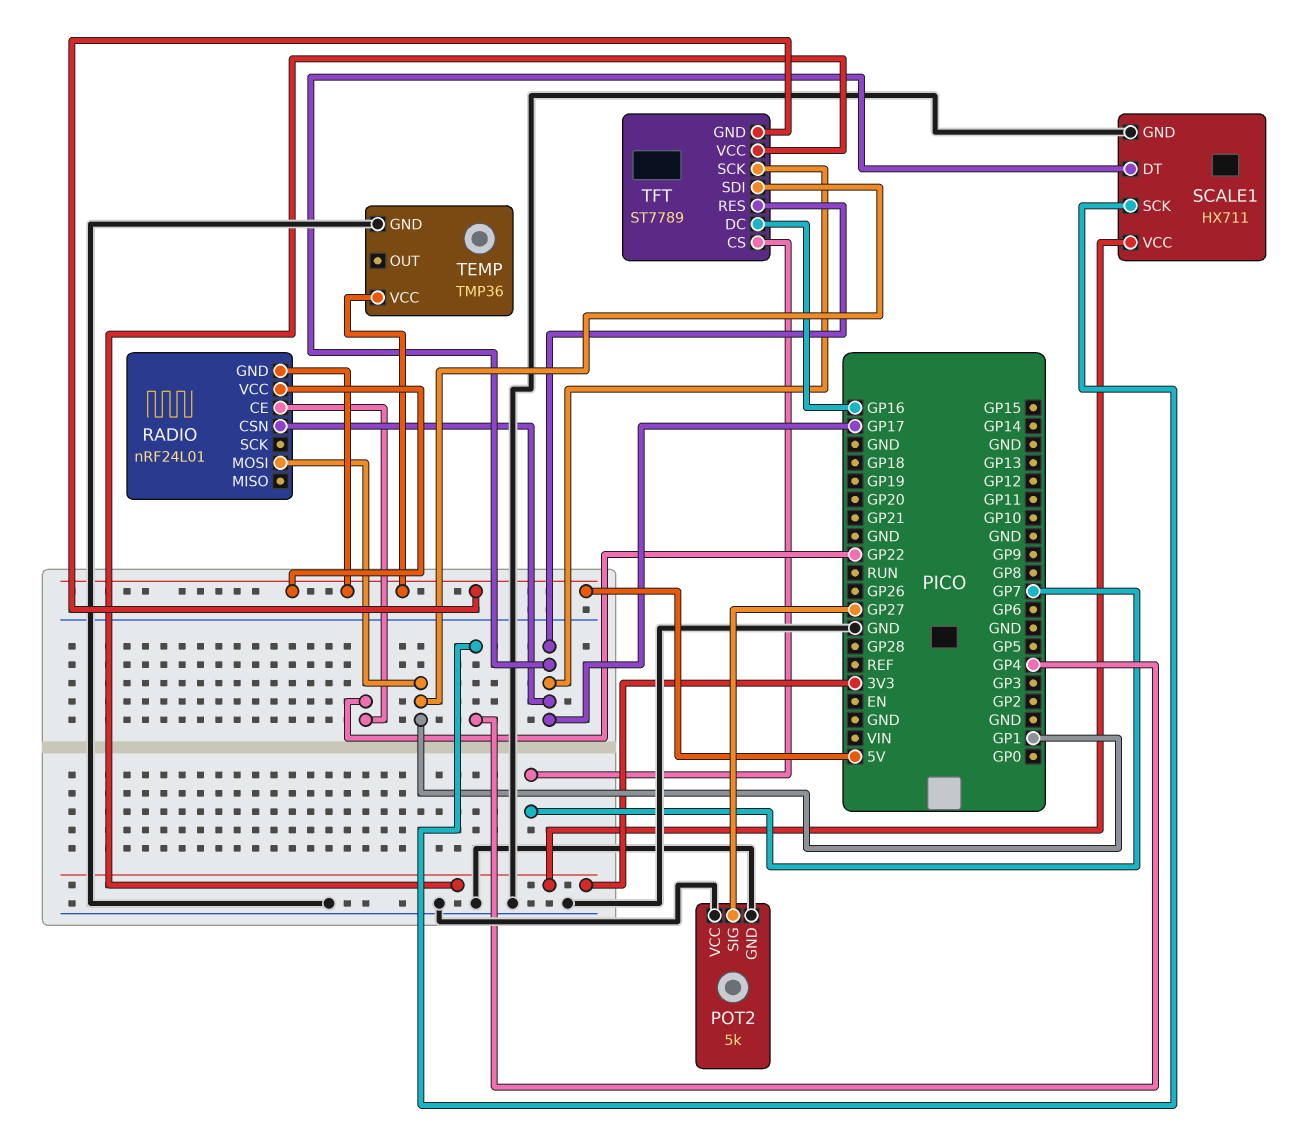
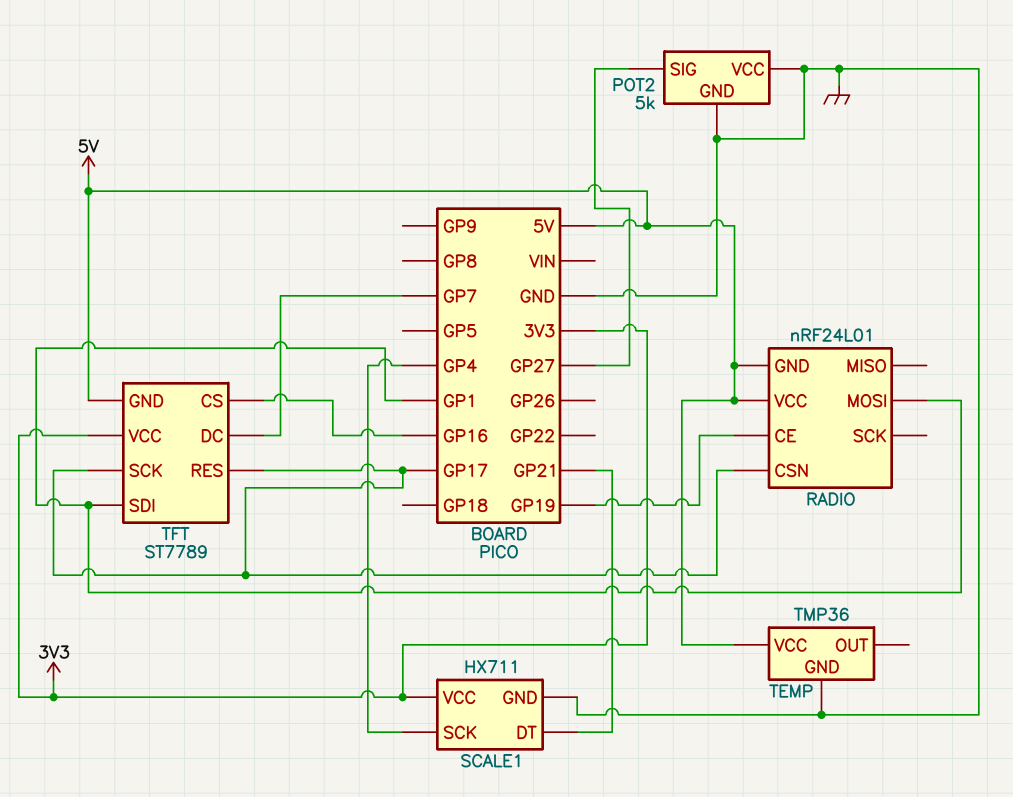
RADIO pin CE: GP22 -> GP19
SCALE1 pin DT: GP17 -> GP21
TFT pin CS: GP7 -> GP16
TFT pin DC: GP16 -> GP7

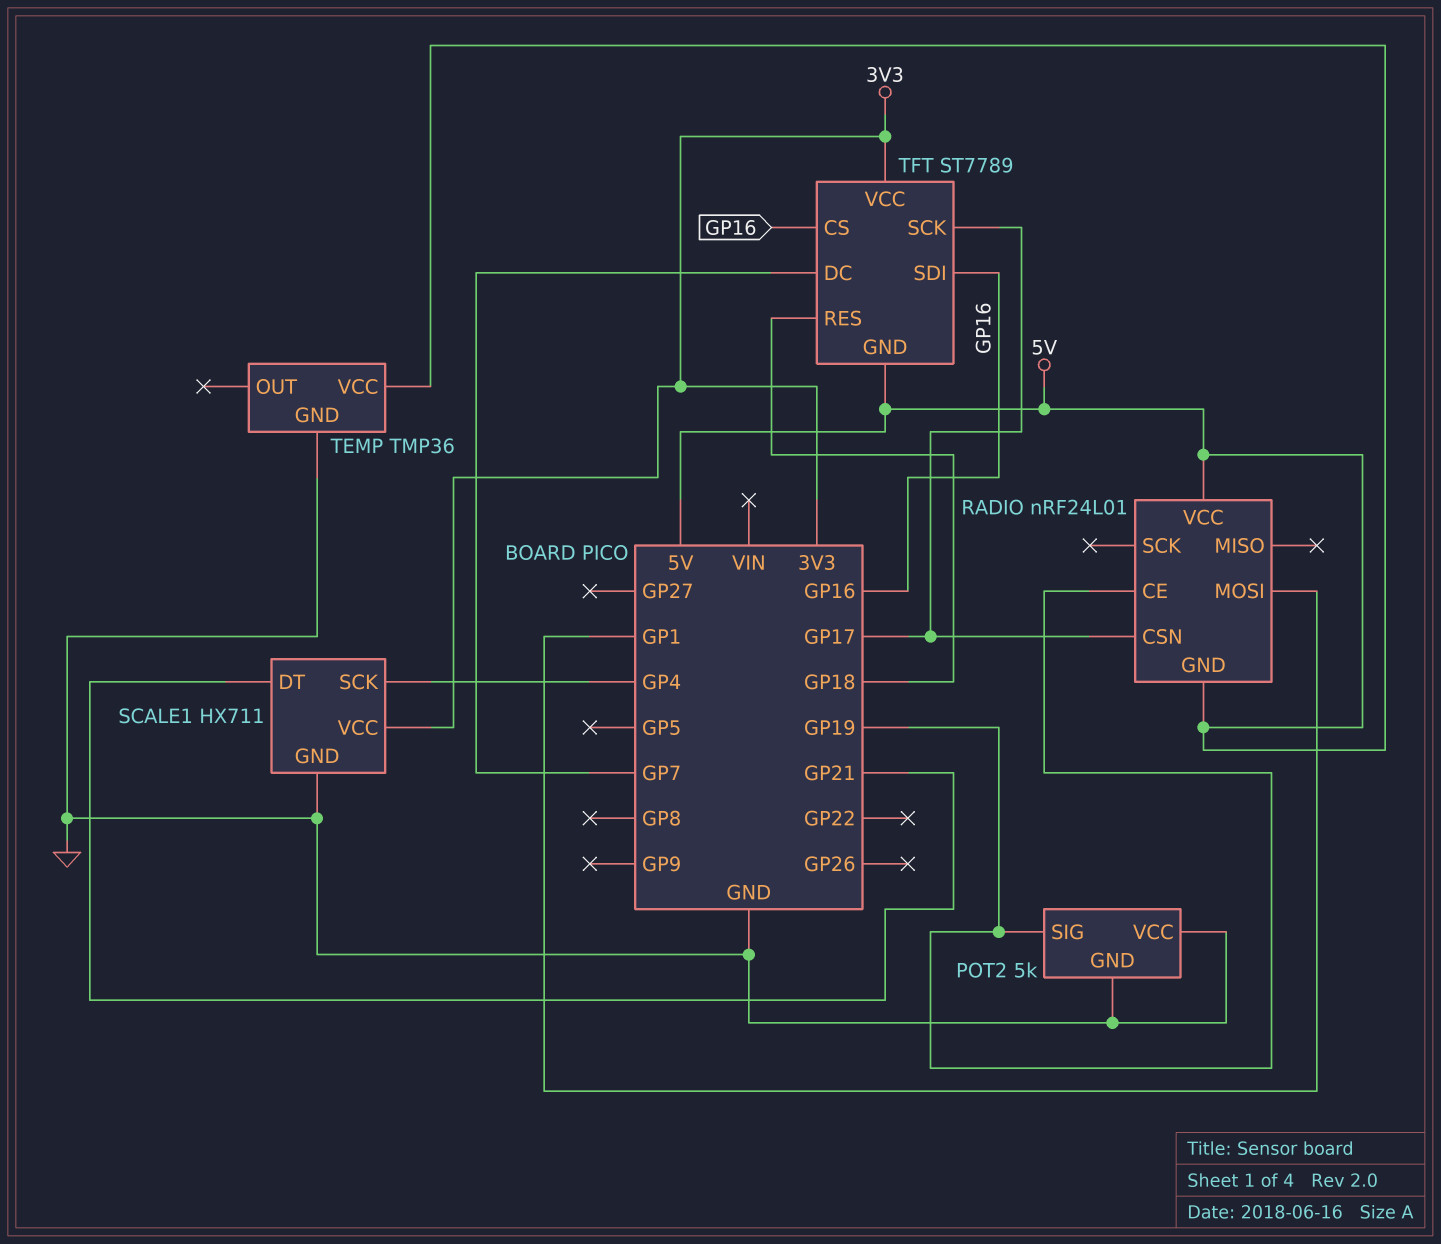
POT2 pin SIG: GP27 -> GP19
TFT pin RES: GP17 -> GP18
TFT pin SDI: GP1 -> GP16

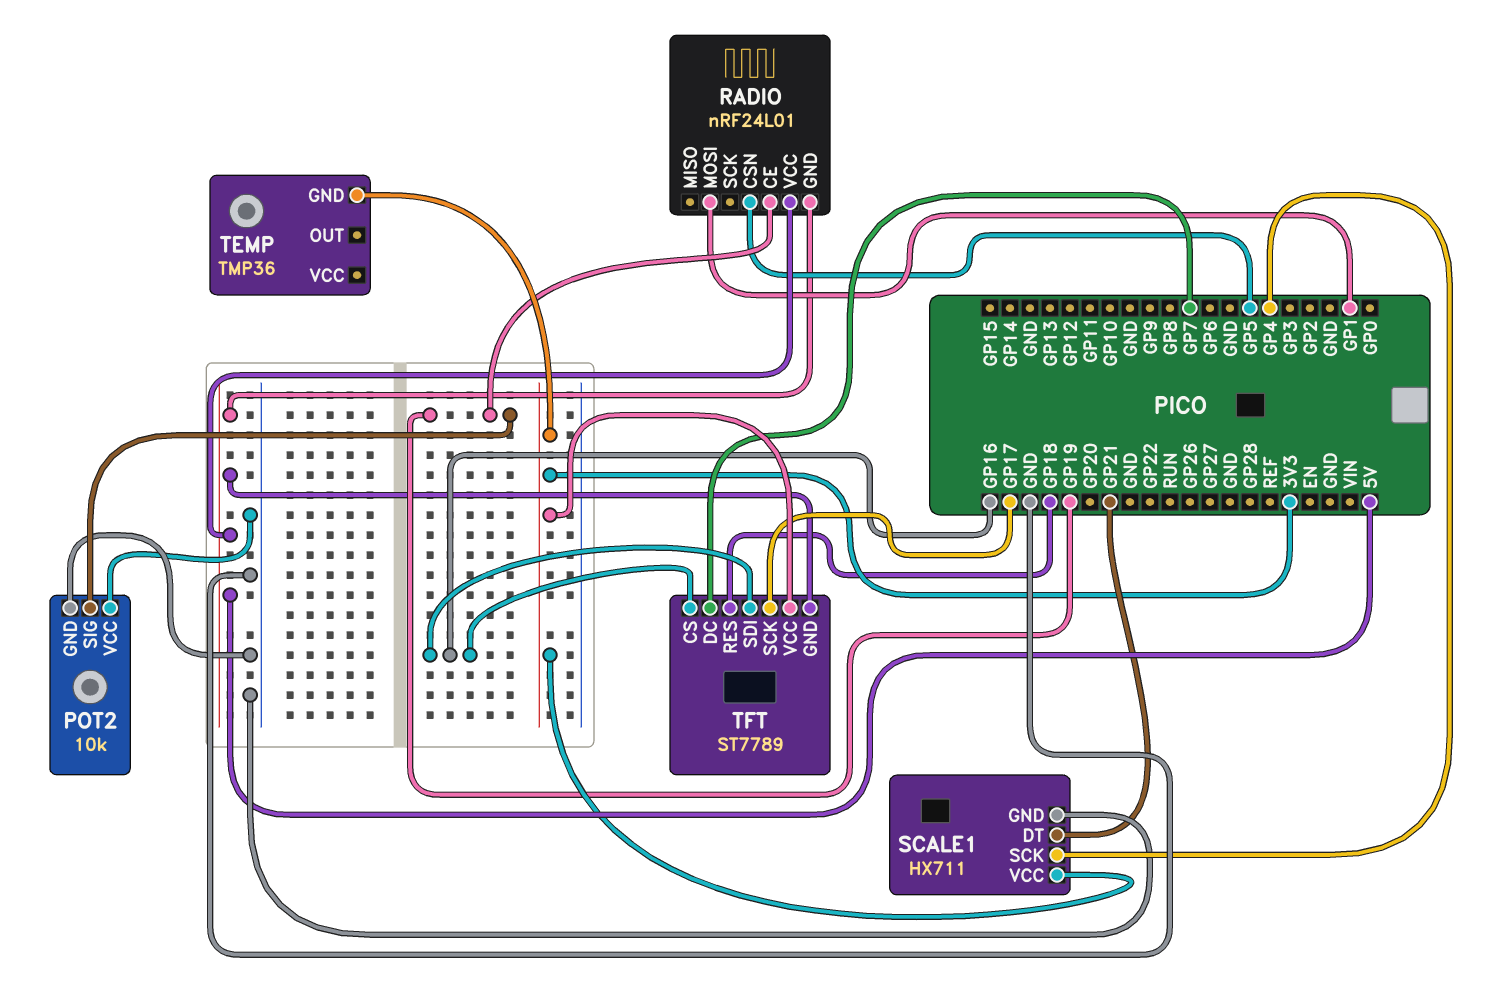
POT2: 5k -> 10k
RADIO pin CSN: GP17 -> GP5
TEMP pin GND: GND -> 3V3
TEMP pin VCC: 5V -> none

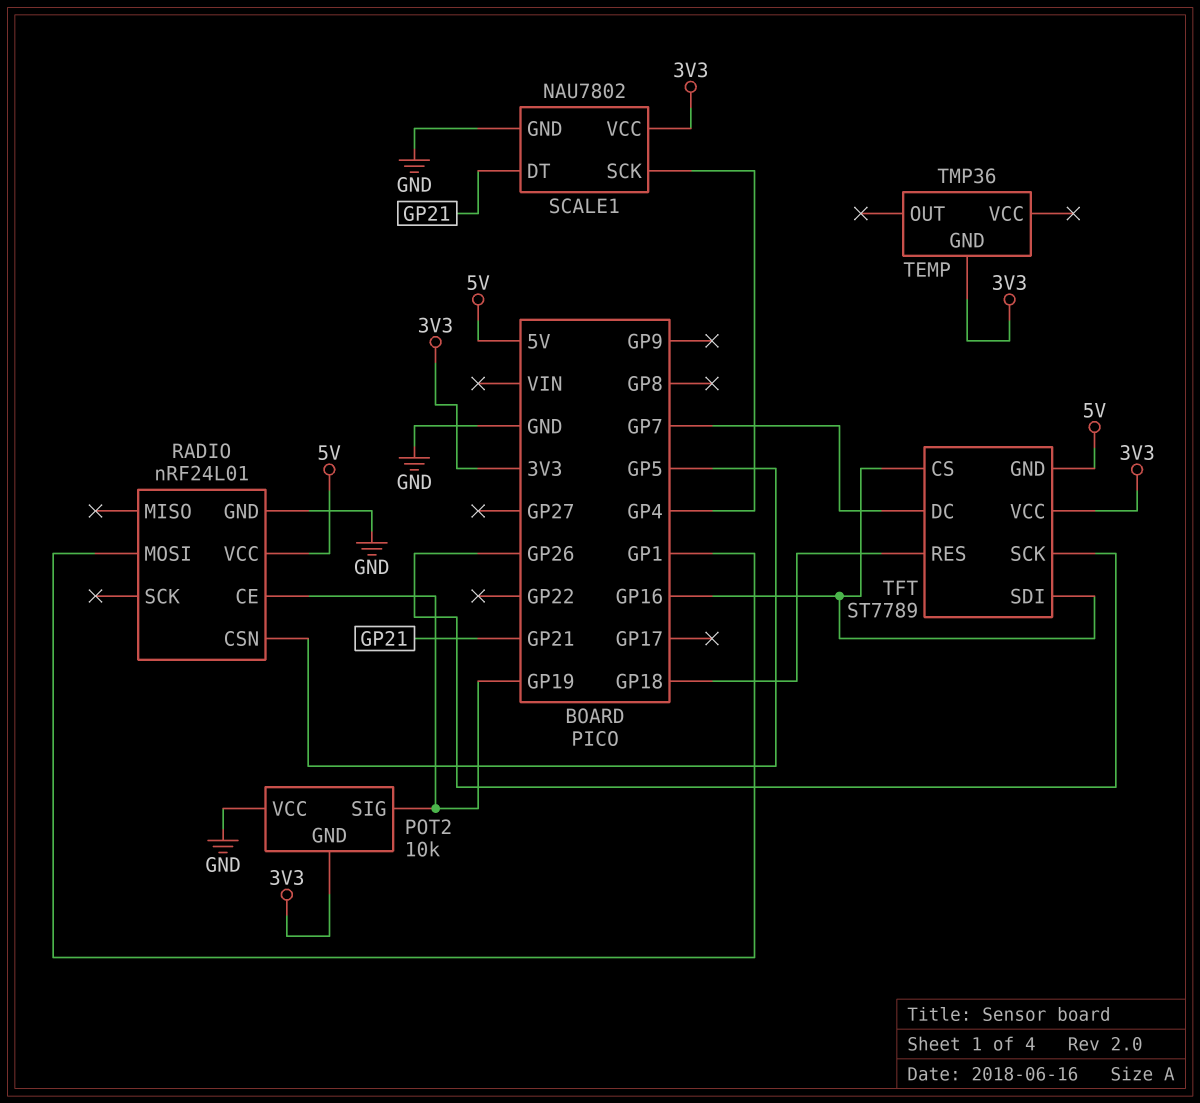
POT2 pin GND: GND -> 3V3
RADIO pin GND: 5V -> GND
SCALE1: HX711 -> NAU7802
TFT pin SCK: GP17 -> GP26

